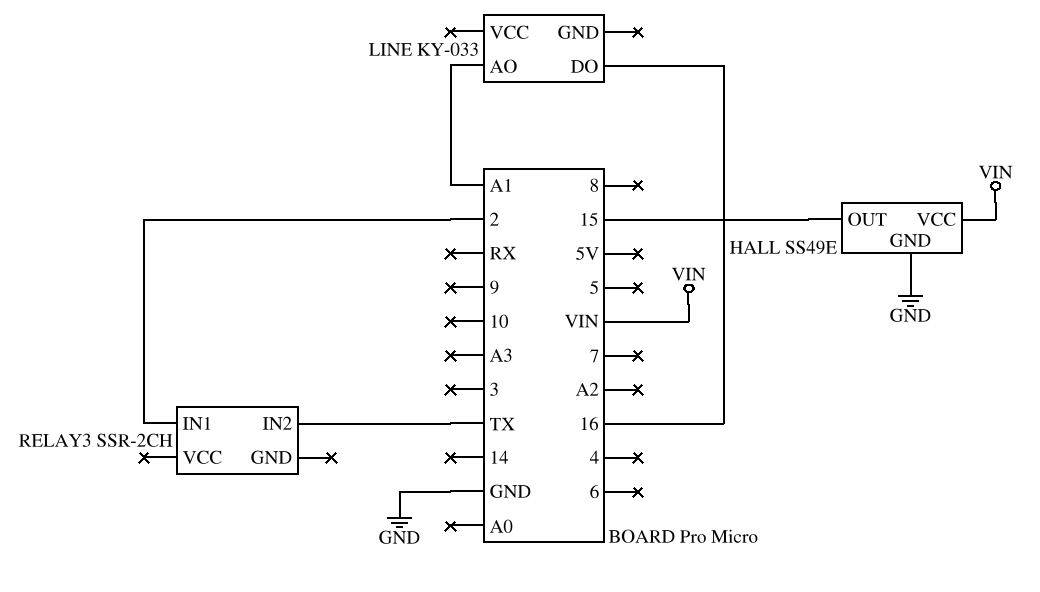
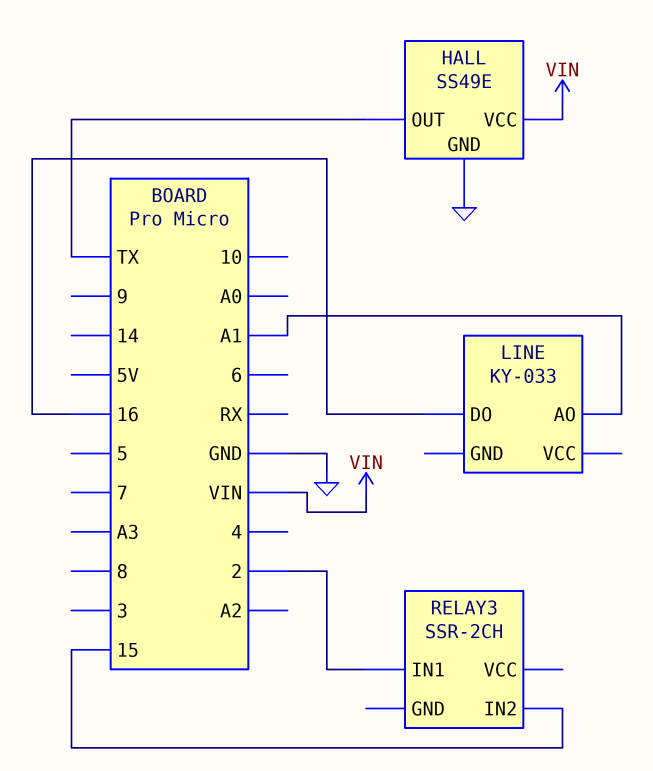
HALL pin OUT: 15 -> TX
RELAY3 pin IN2: TX -> 15

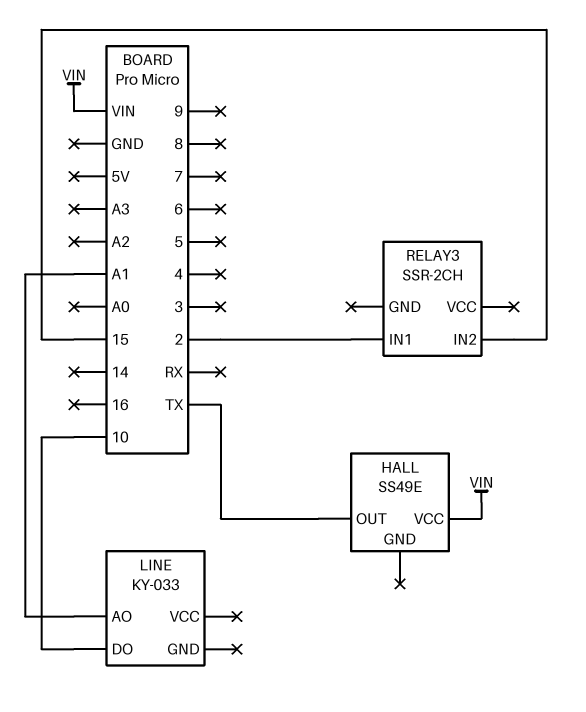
HALL pin GND: GND -> none
LINE pin DO: 16 -> 10

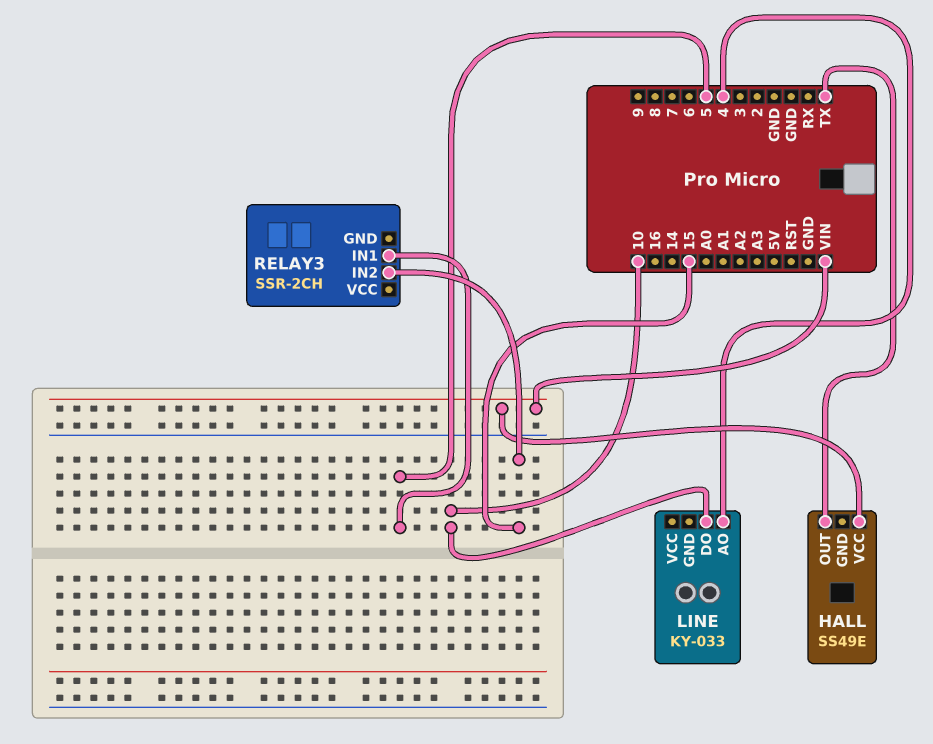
LINE pin AO: A1 -> 4
RELAY3 pin IN1: 2 -> 5

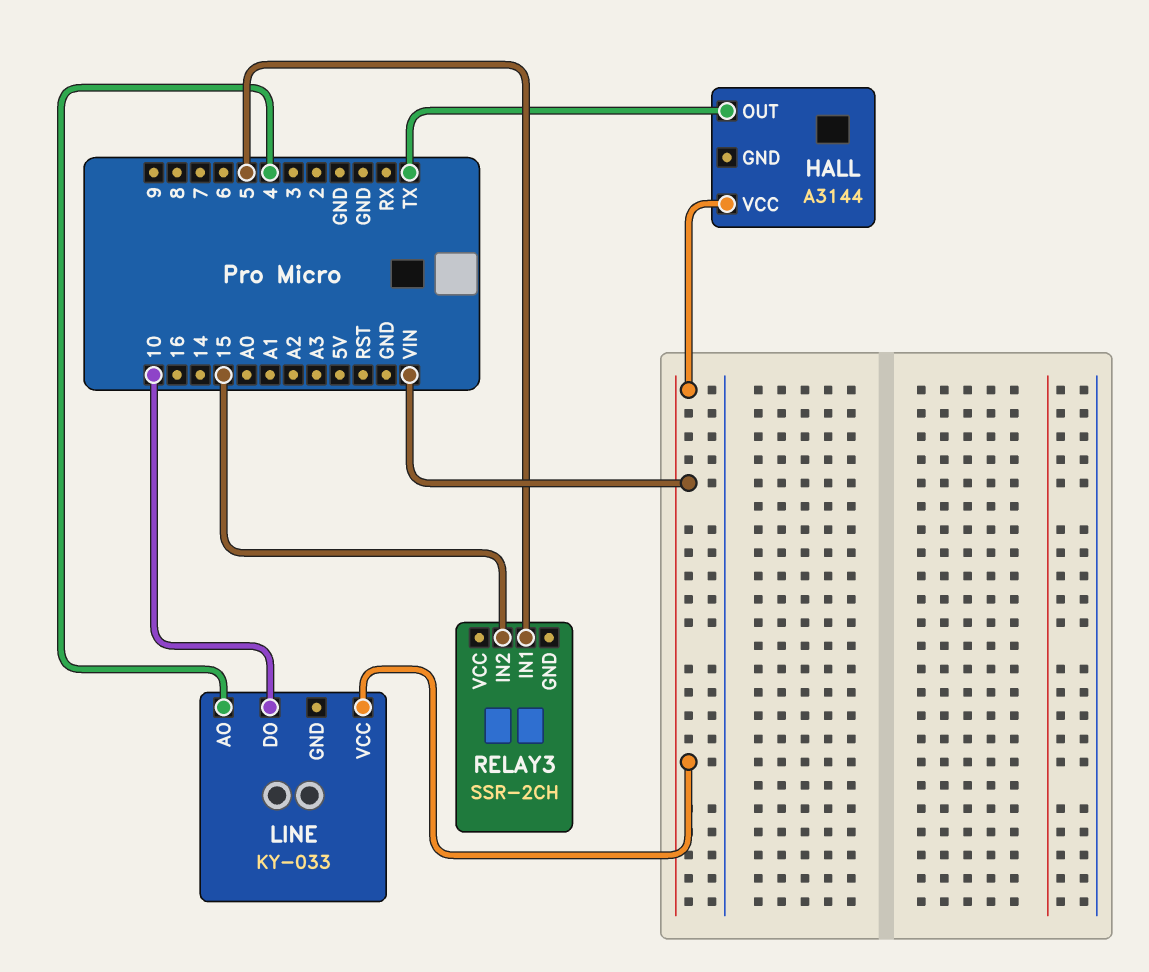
HALL: SS49E -> A3144
LINE pin VCC: none -> VIN

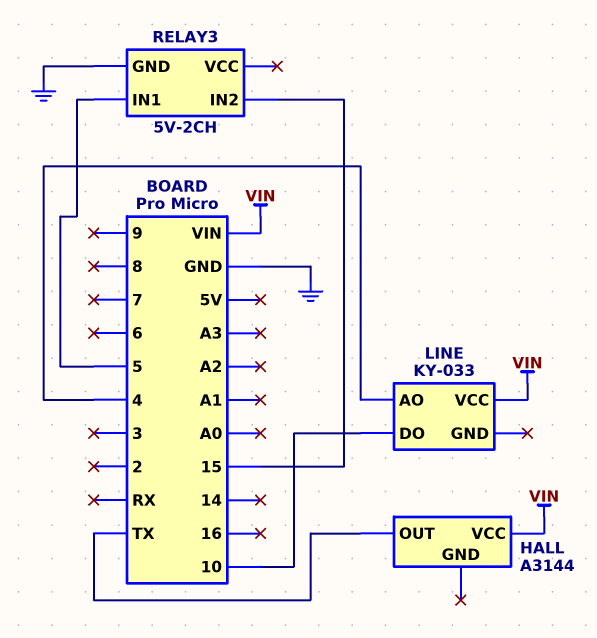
RELAY3: SSR-2CH -> 5V-2CH
RELAY3 pin GND: none -> GND

